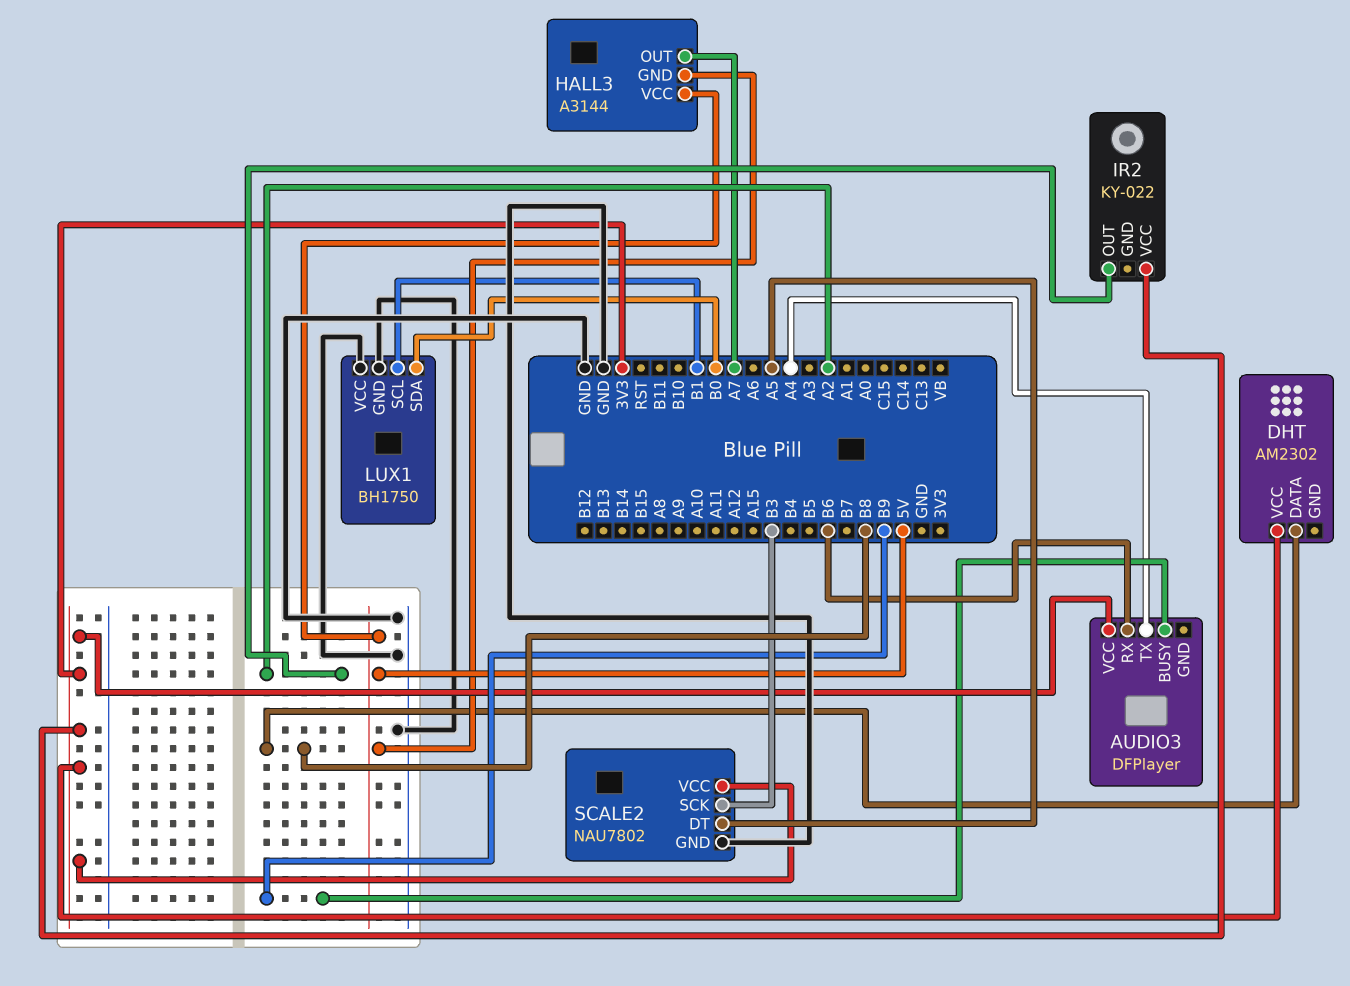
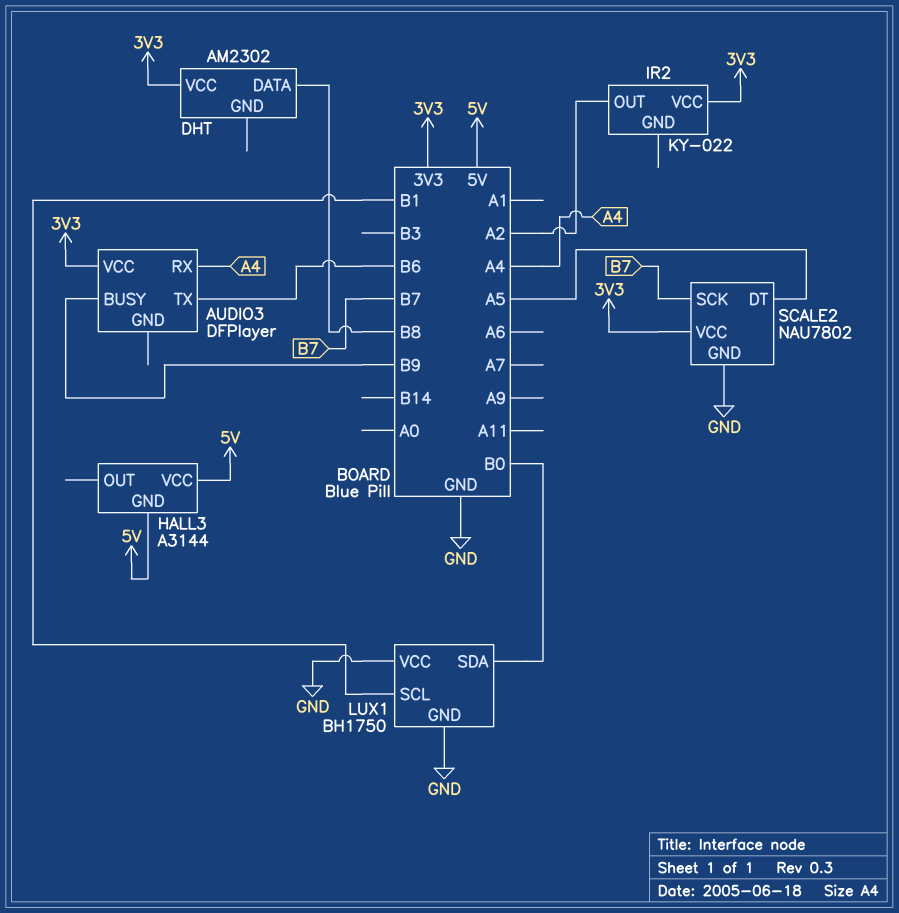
AUDIO3 pin RX: B6 -> A4
AUDIO3 pin TX: A4 -> B6
HALL3 pin OUT: A7 -> none
SCALE2 pin SCK: B3 -> B7

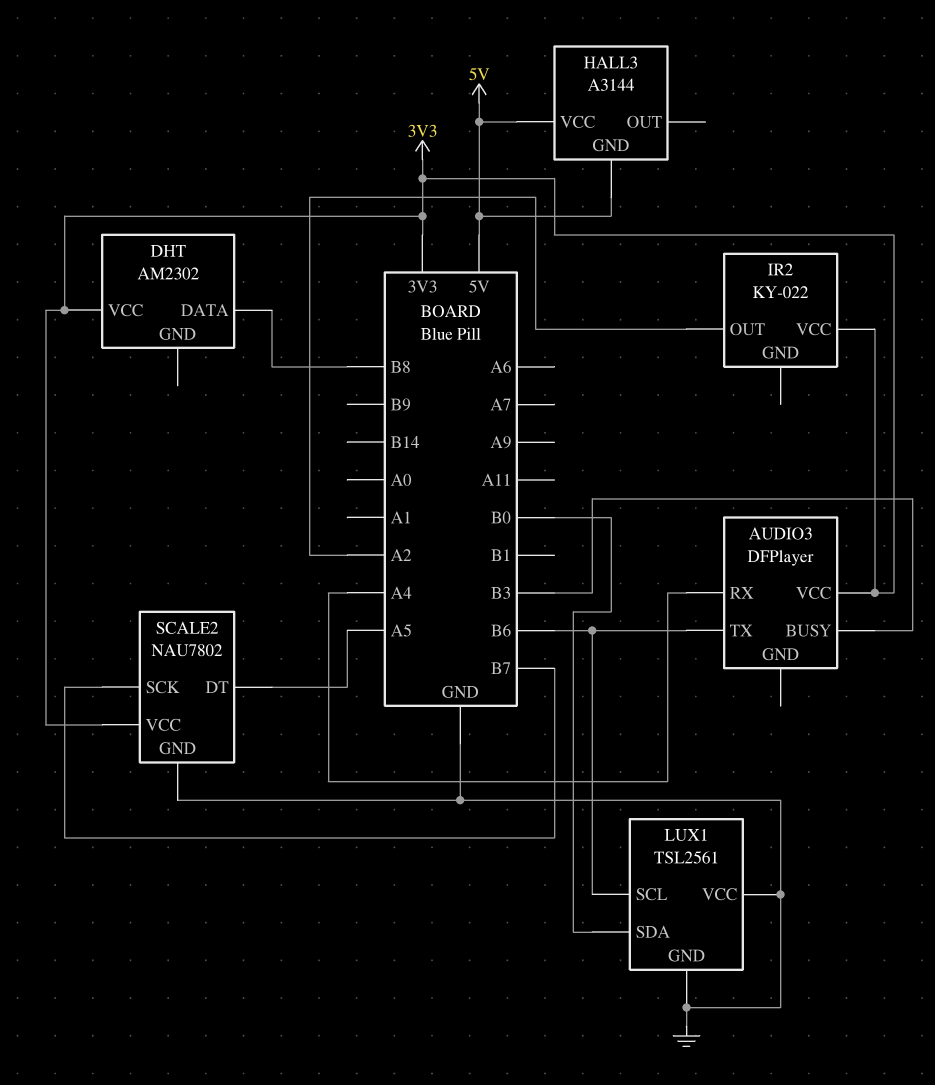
AUDIO3 pin BUSY: B9 -> B3
LUX1: BH1750 -> TSL2561
LUX1 pin SCL: B1 -> B6

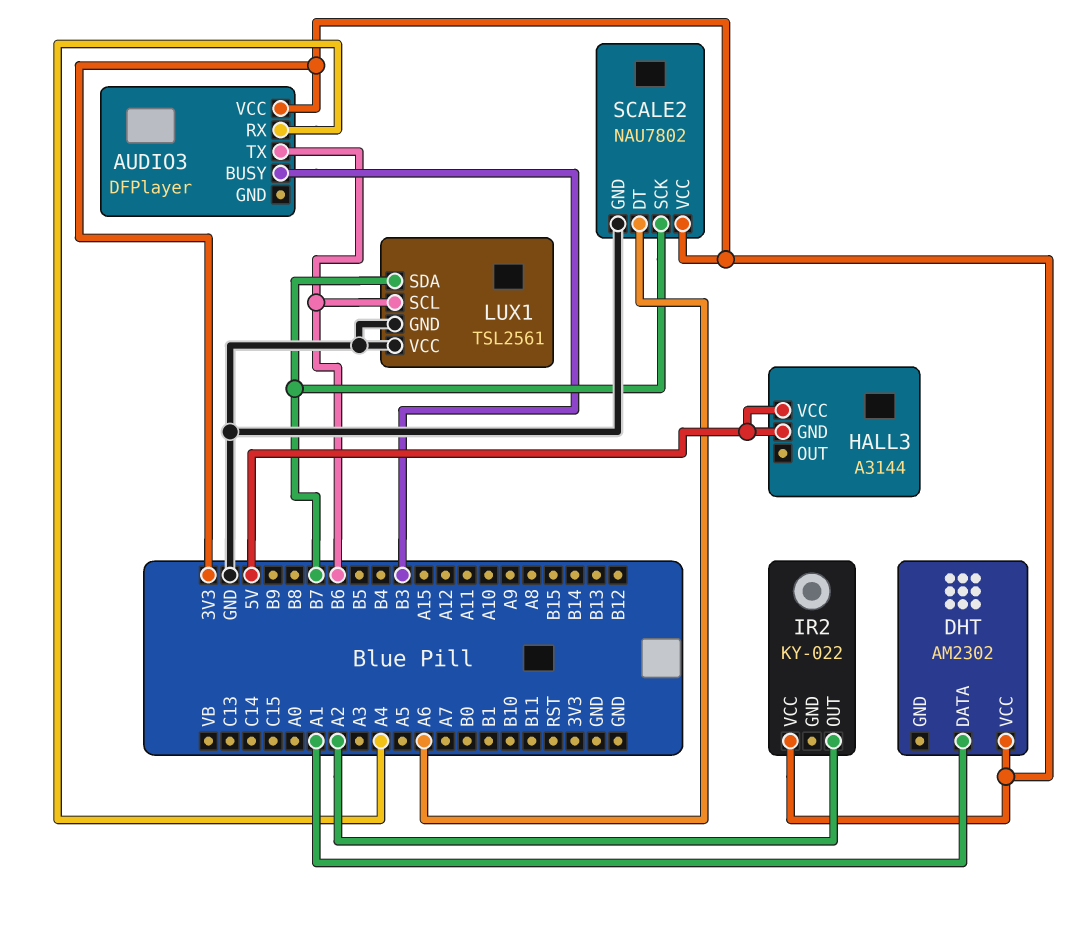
DHT pin DATA: B8 -> A1
LUX1 pin SDA: B0 -> B7
SCALE2 pin DT: A5 -> A6

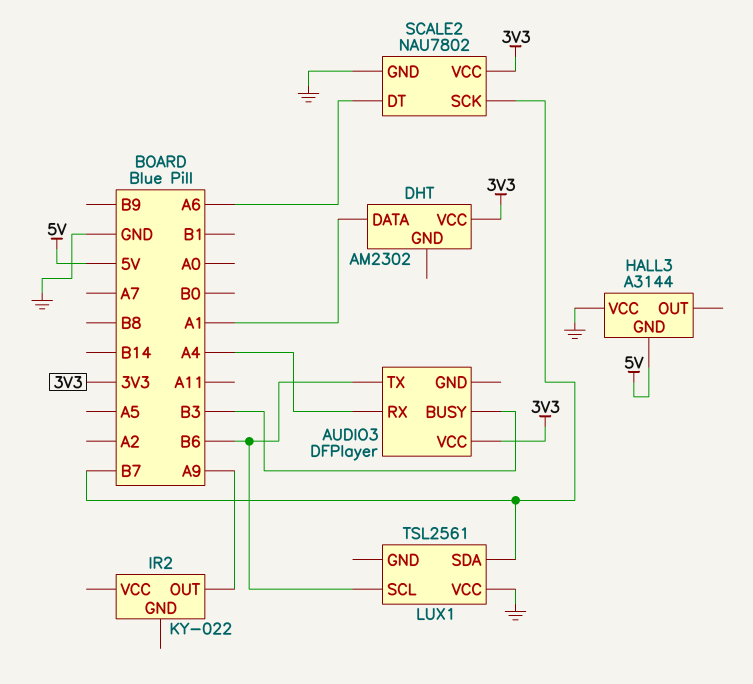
HALL3 pin VCC: 5V -> GND
IR2 pin OUT: A2 -> A9
IR2 pin VCC: 3V3 -> none
LUX1 pin GND: GND -> none

